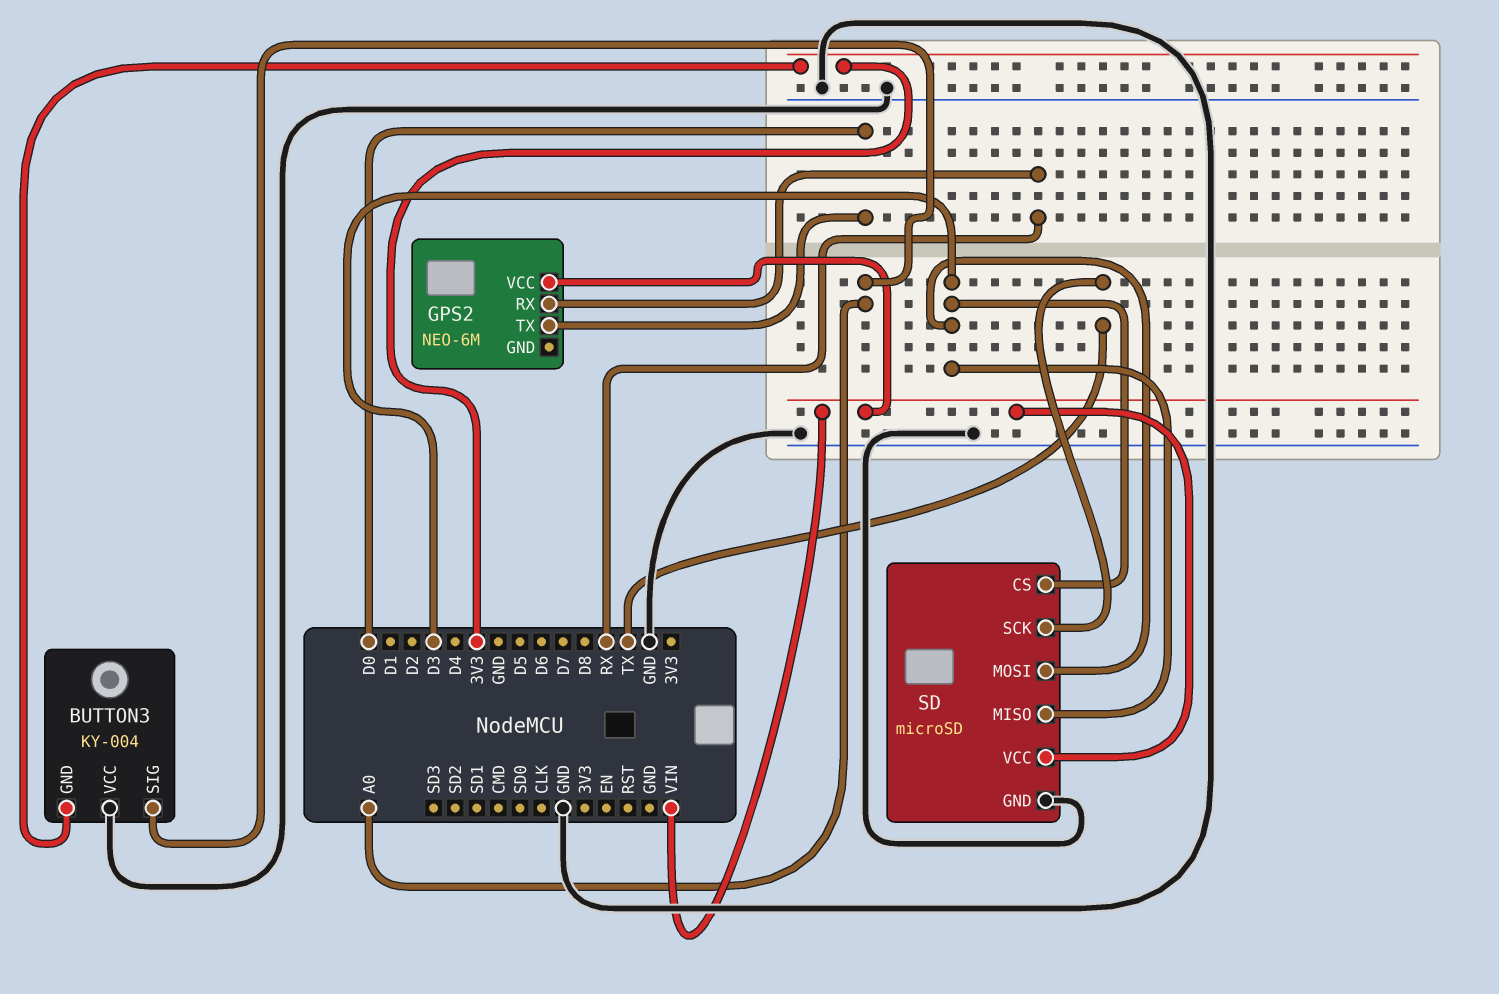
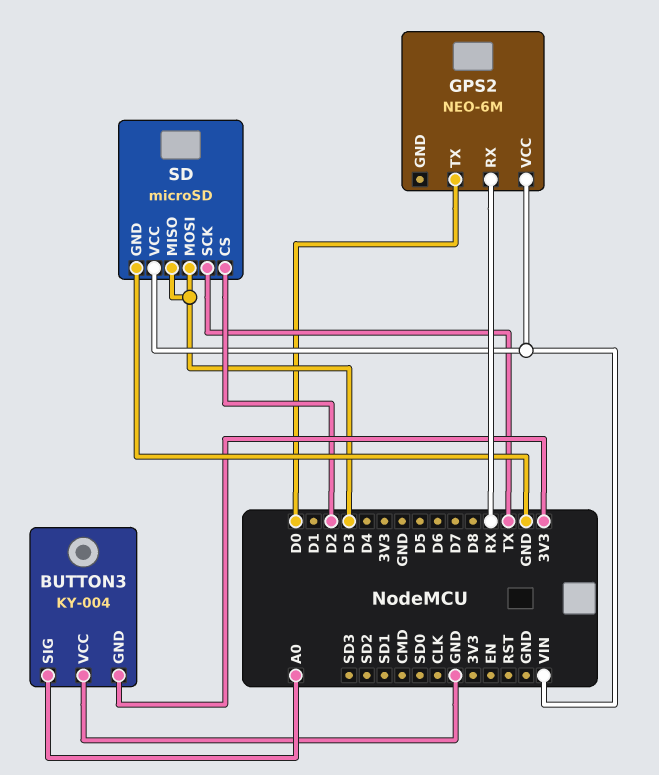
SD pin CS: D3 -> D2

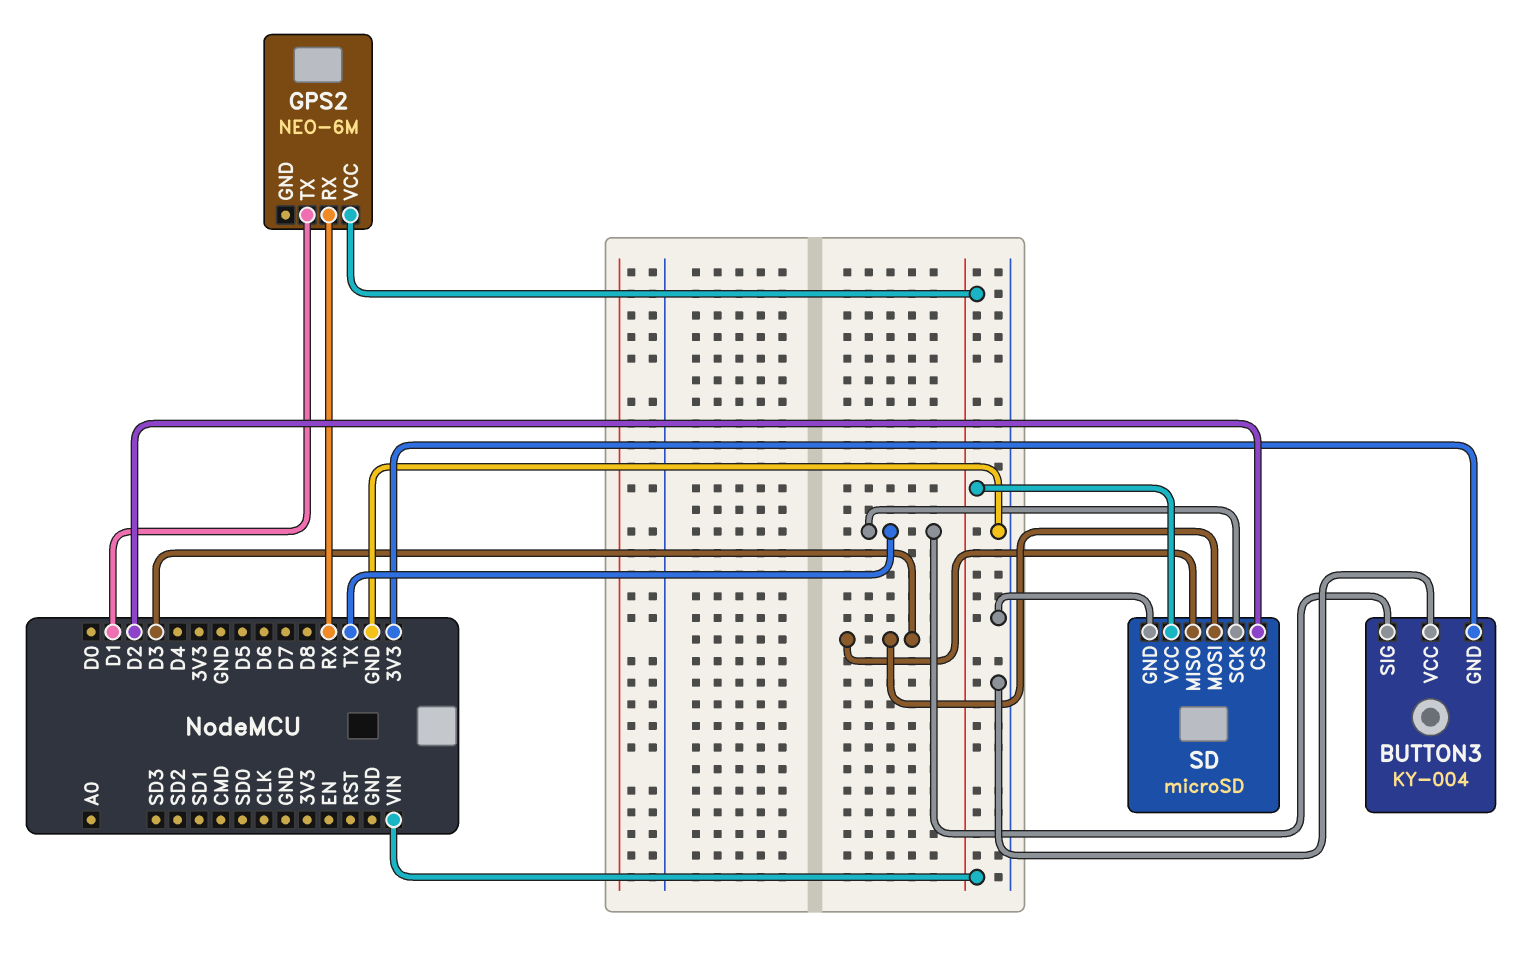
BUTTON3 pin SIG: A0 -> TX
GPS2 pin TX: D0 -> D1

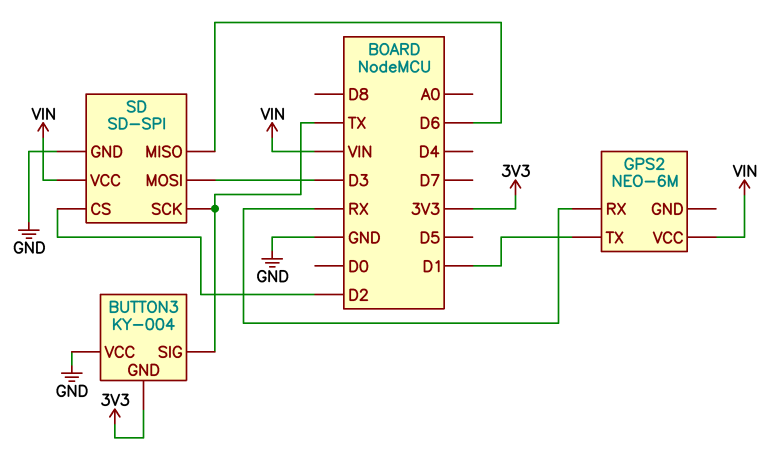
SD: microSD -> SD-SPI
SD pin MISO: D3 -> D6

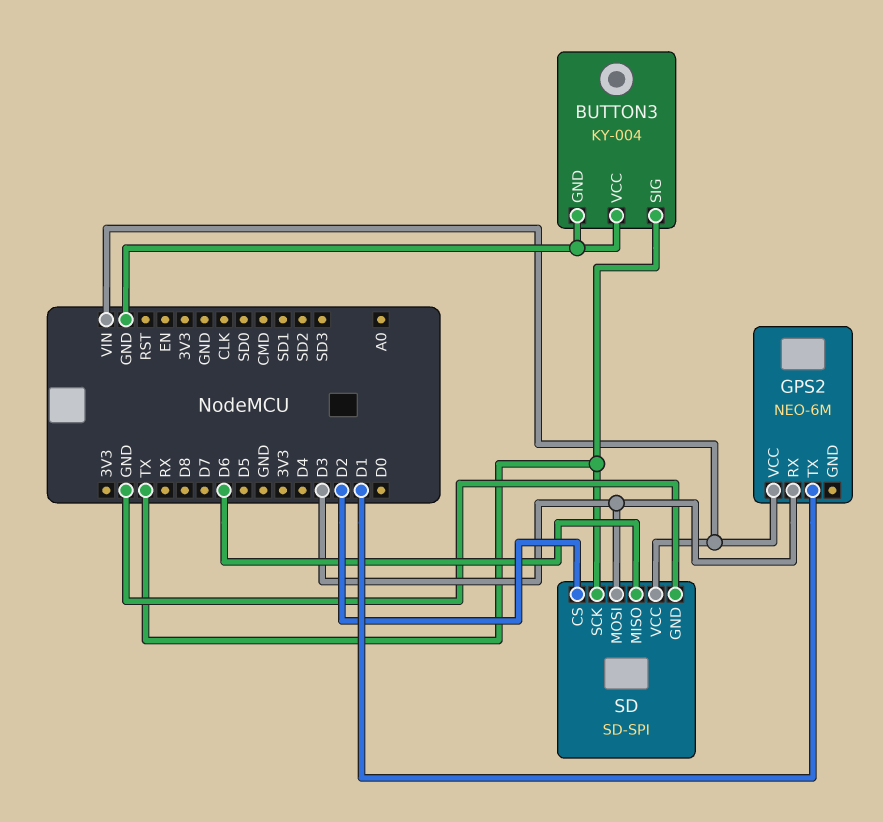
BUTTON3 pin GND: 3V3 -> GND
GPS2 pin RX: RX -> D3

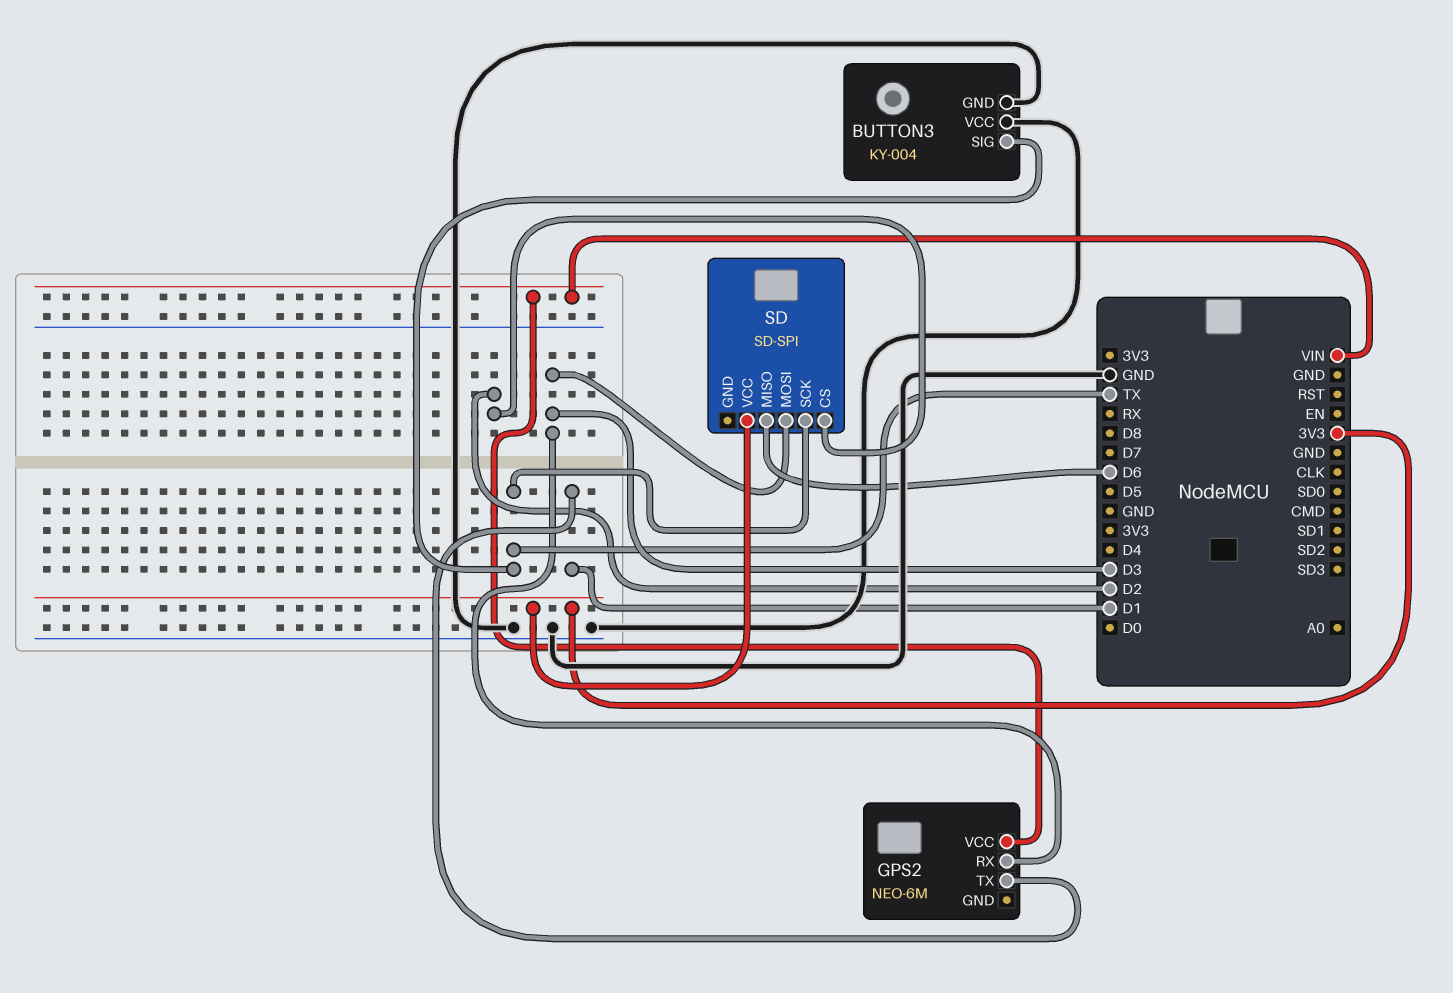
SD pin GND: GND -> none
SD pin VCC: VIN -> 3V3

